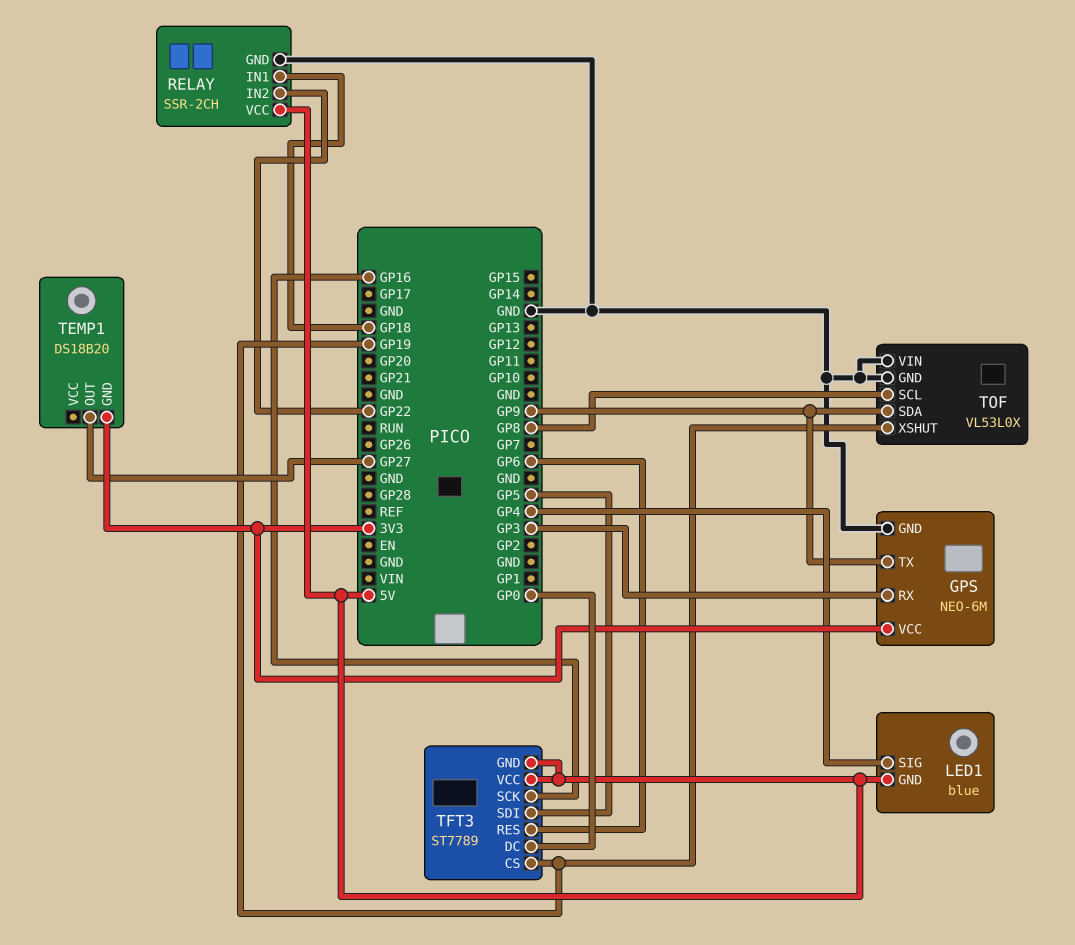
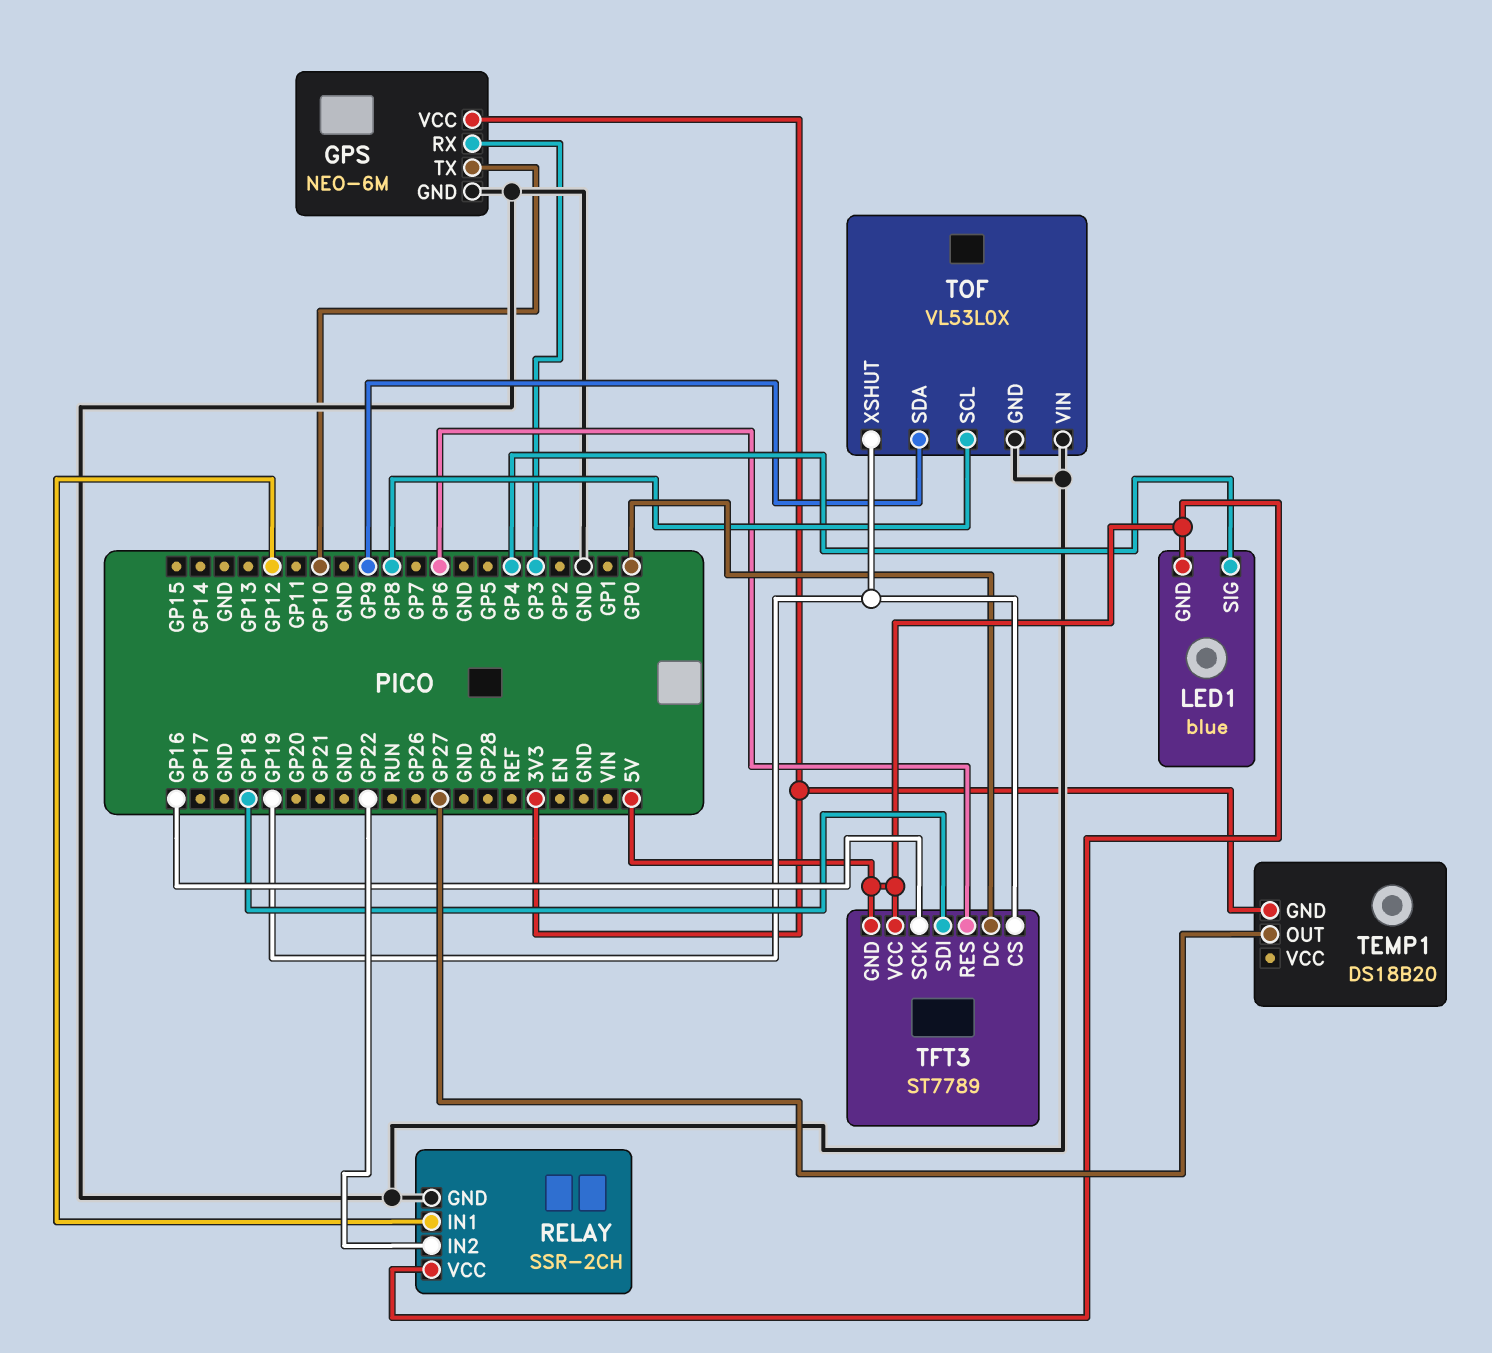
GPS pin TX: GP9 -> GP10
RELAY pin IN1: GP18 -> GP12
TFT3 pin SDI: GP5 -> GP18

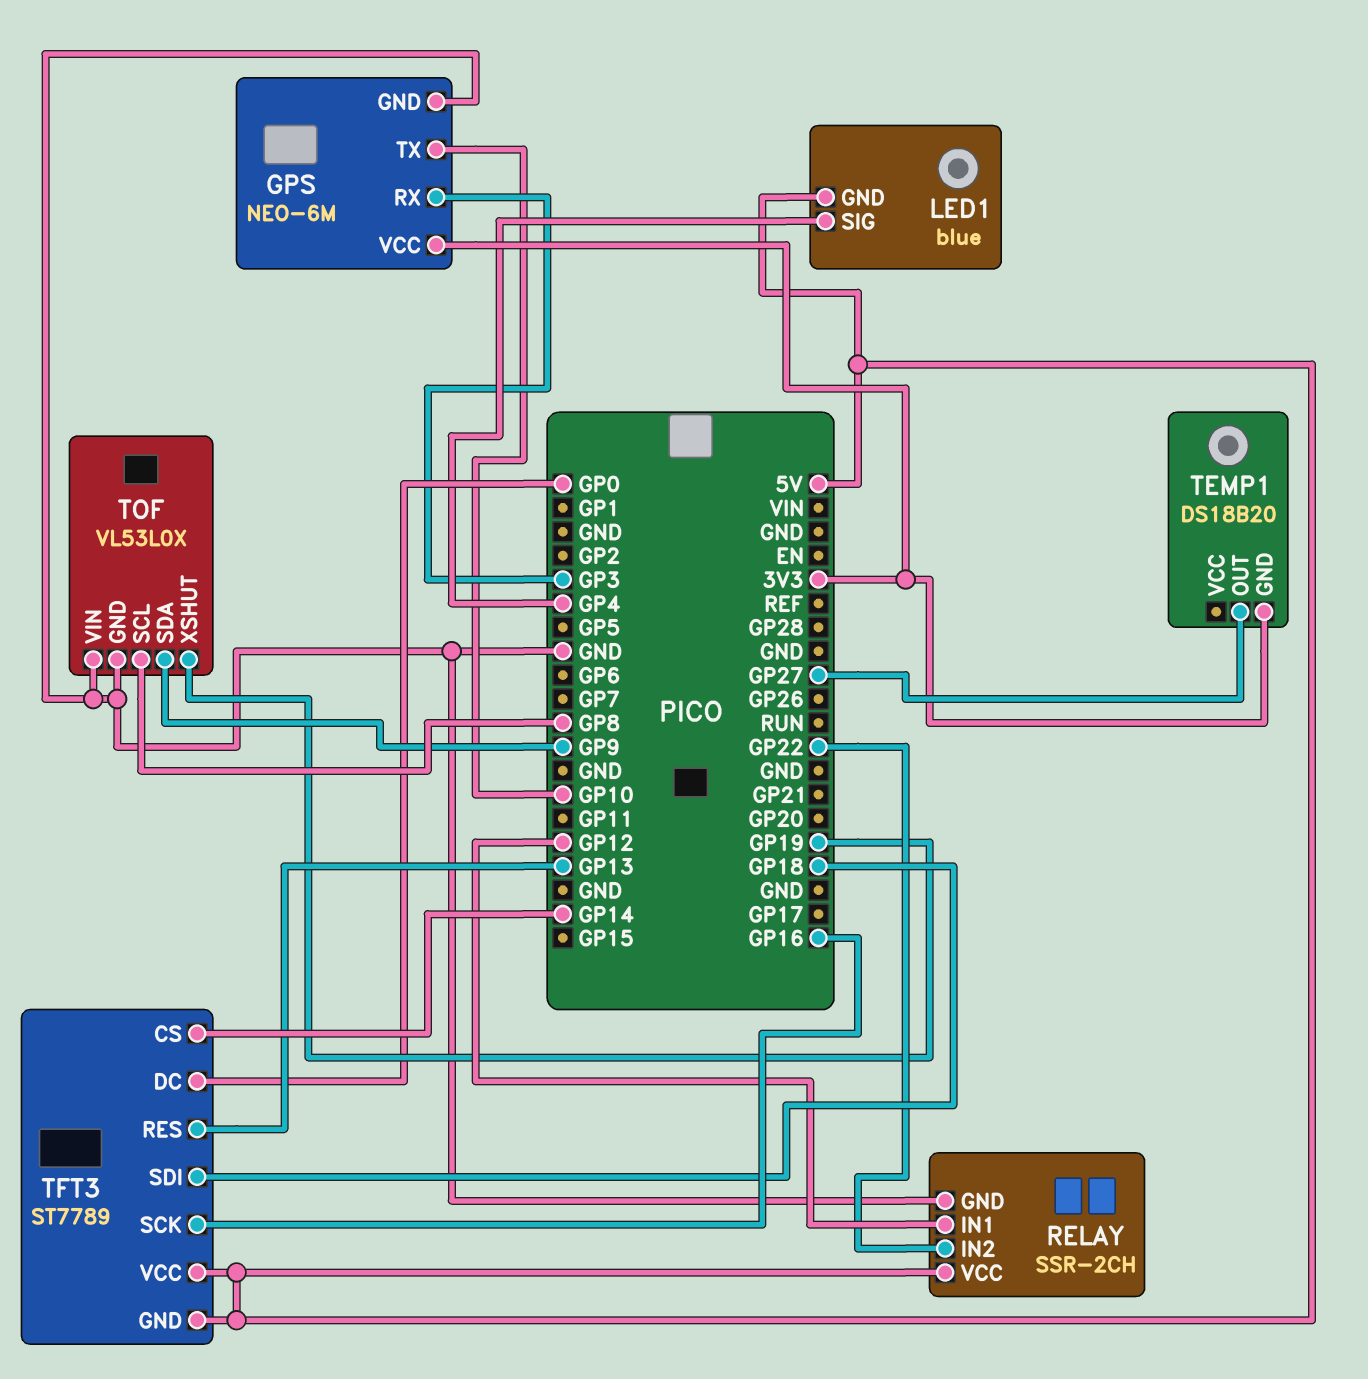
TFT3 pin CS: GP19 -> GP14
TFT3 pin RES: GP6 -> GP13

